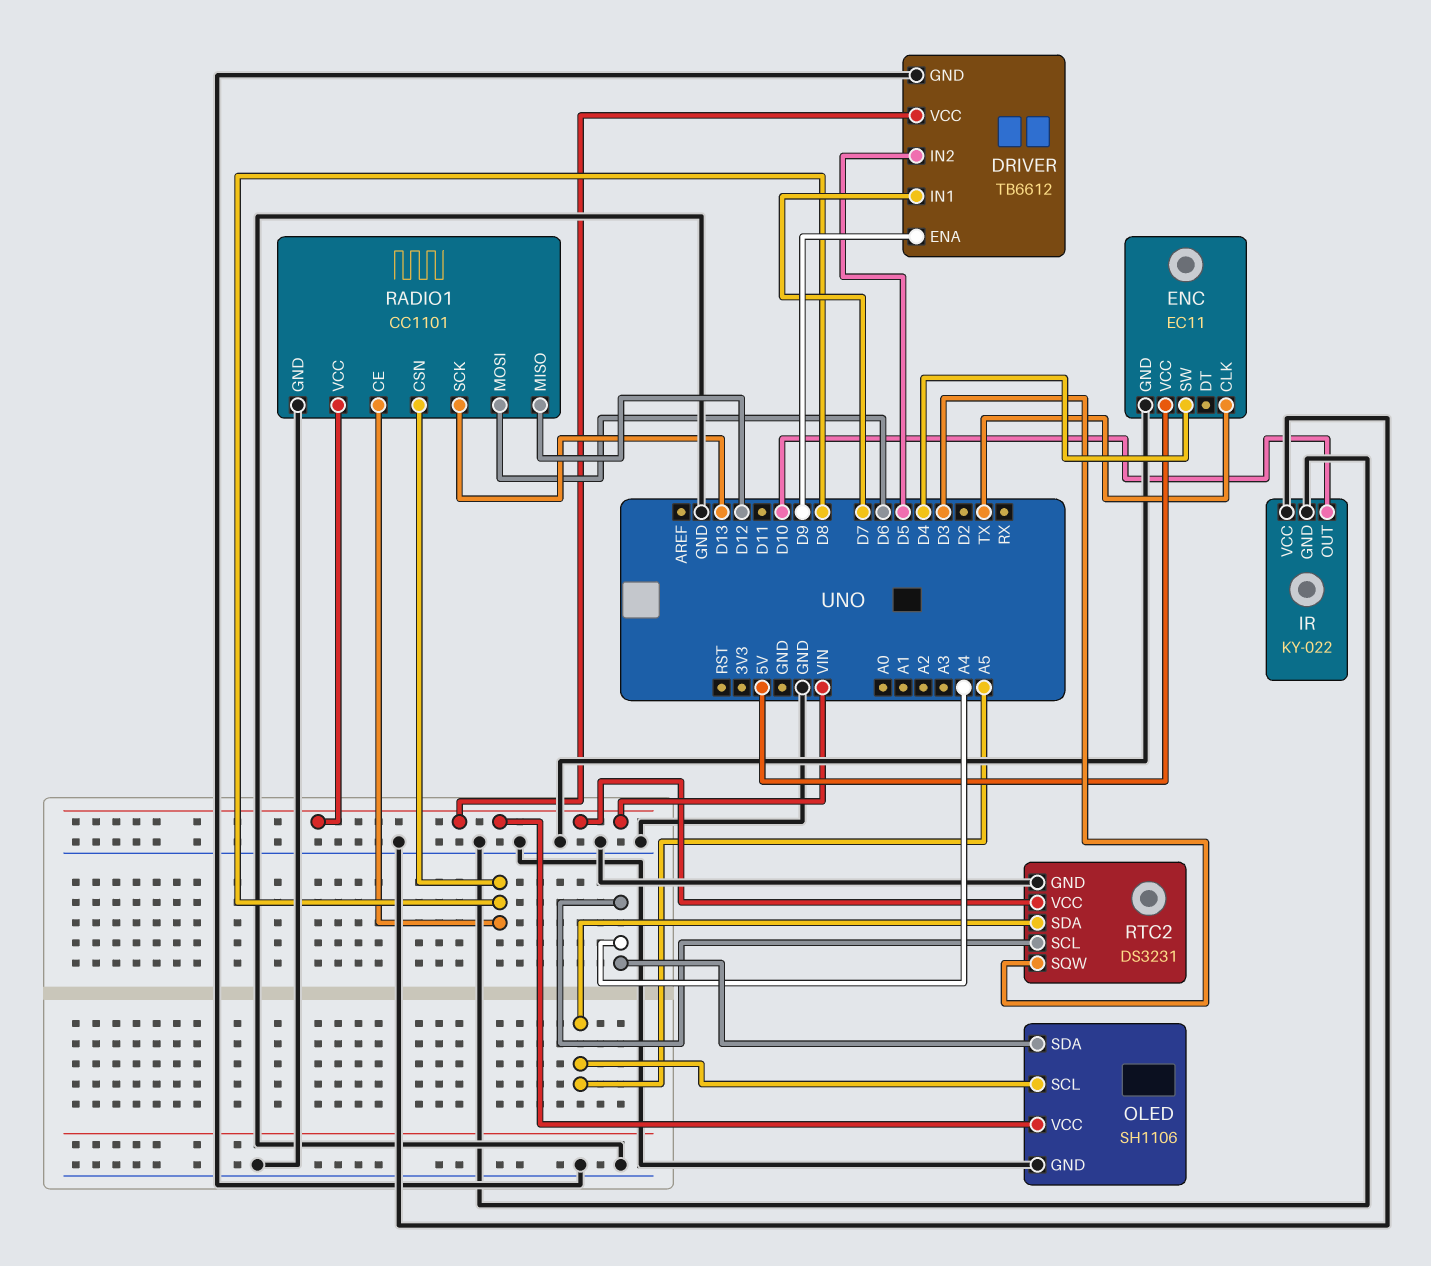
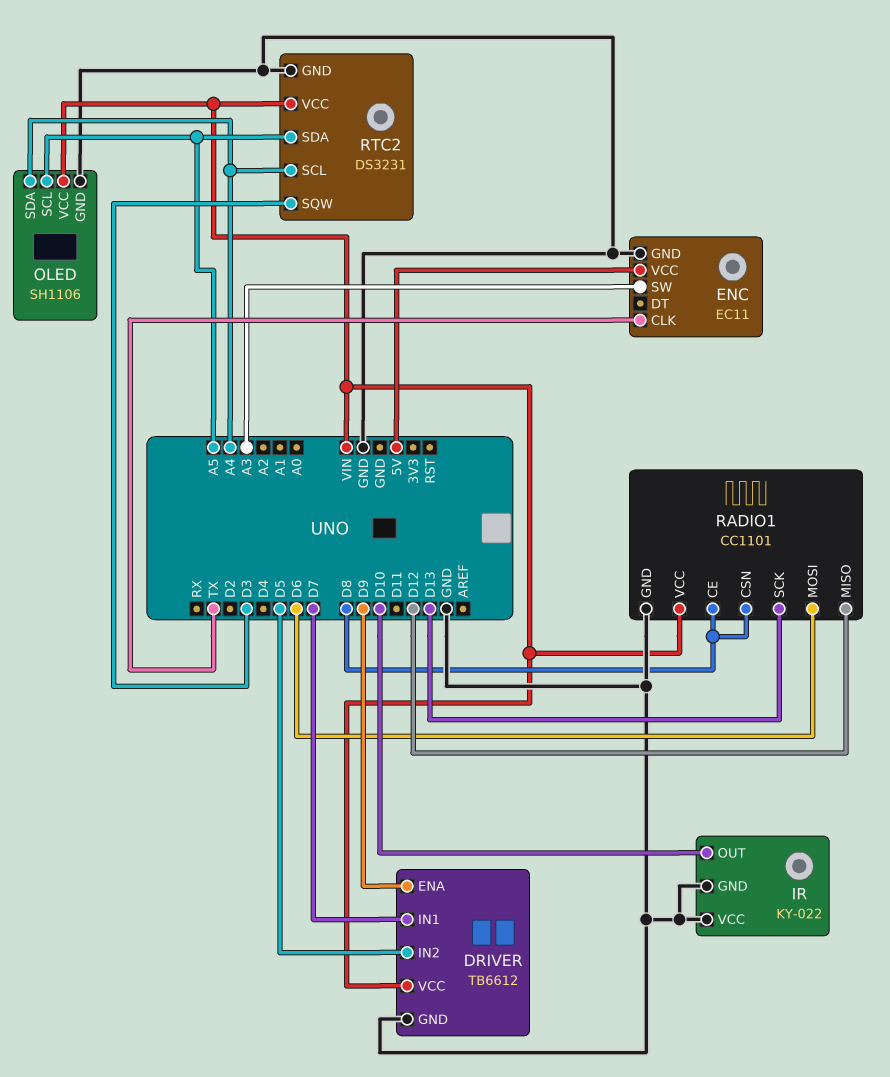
ENC pin SW: D4 -> A3

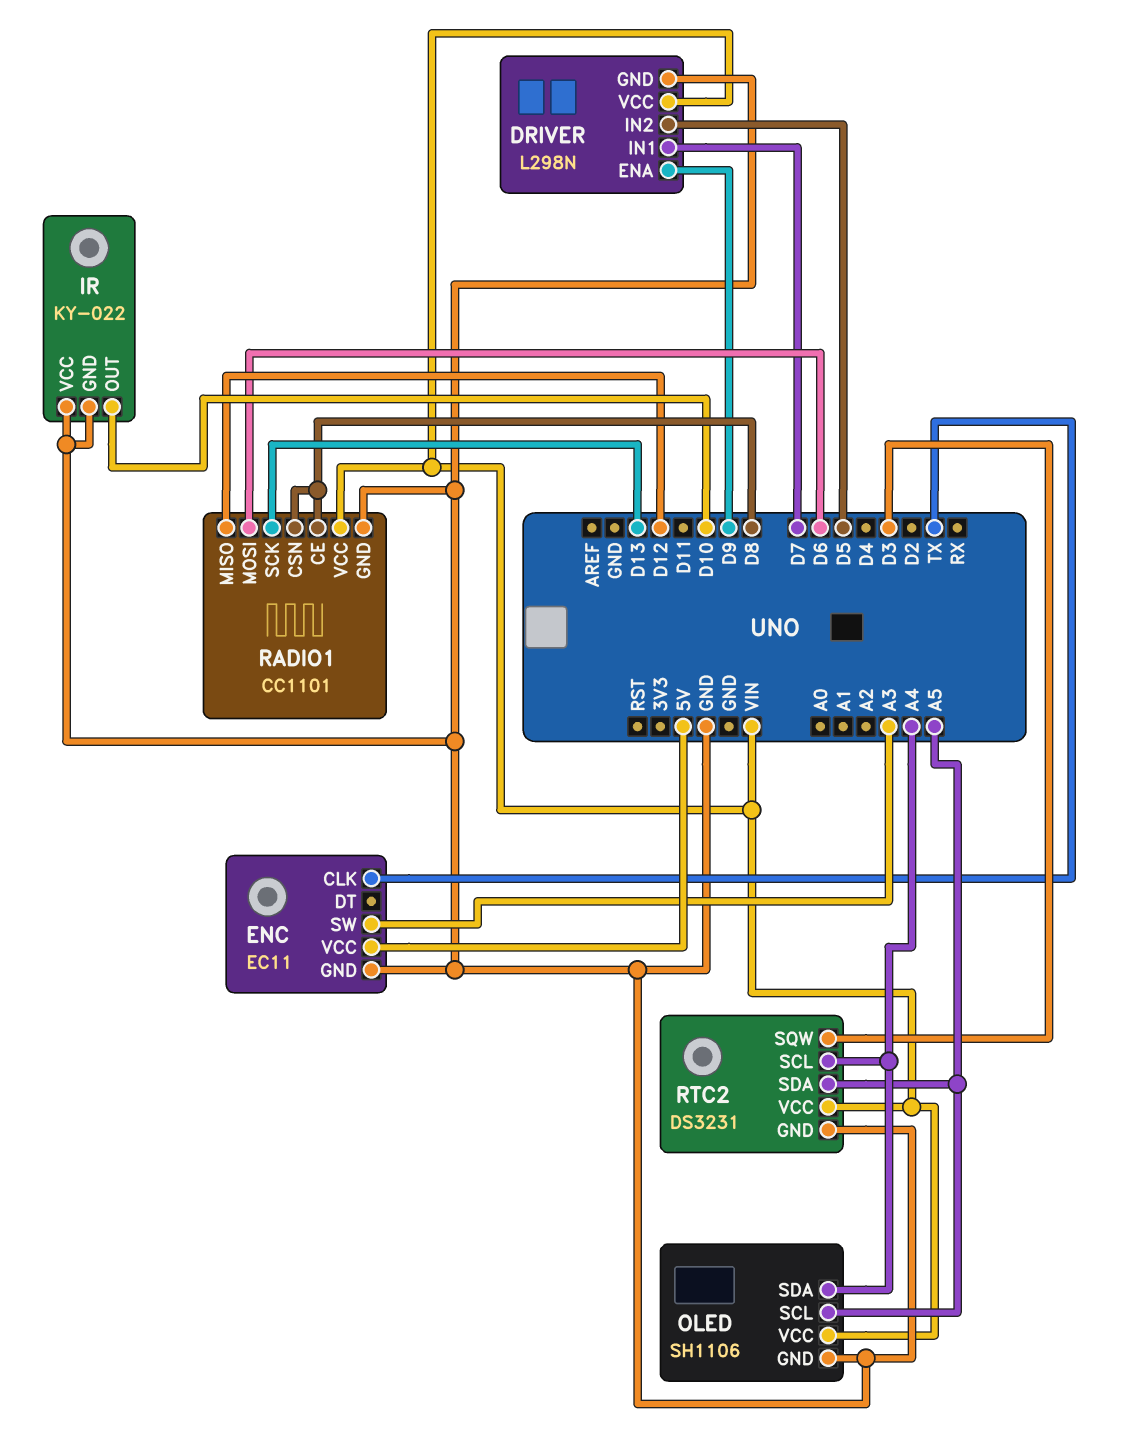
DRIVER: TB6612 -> L298N

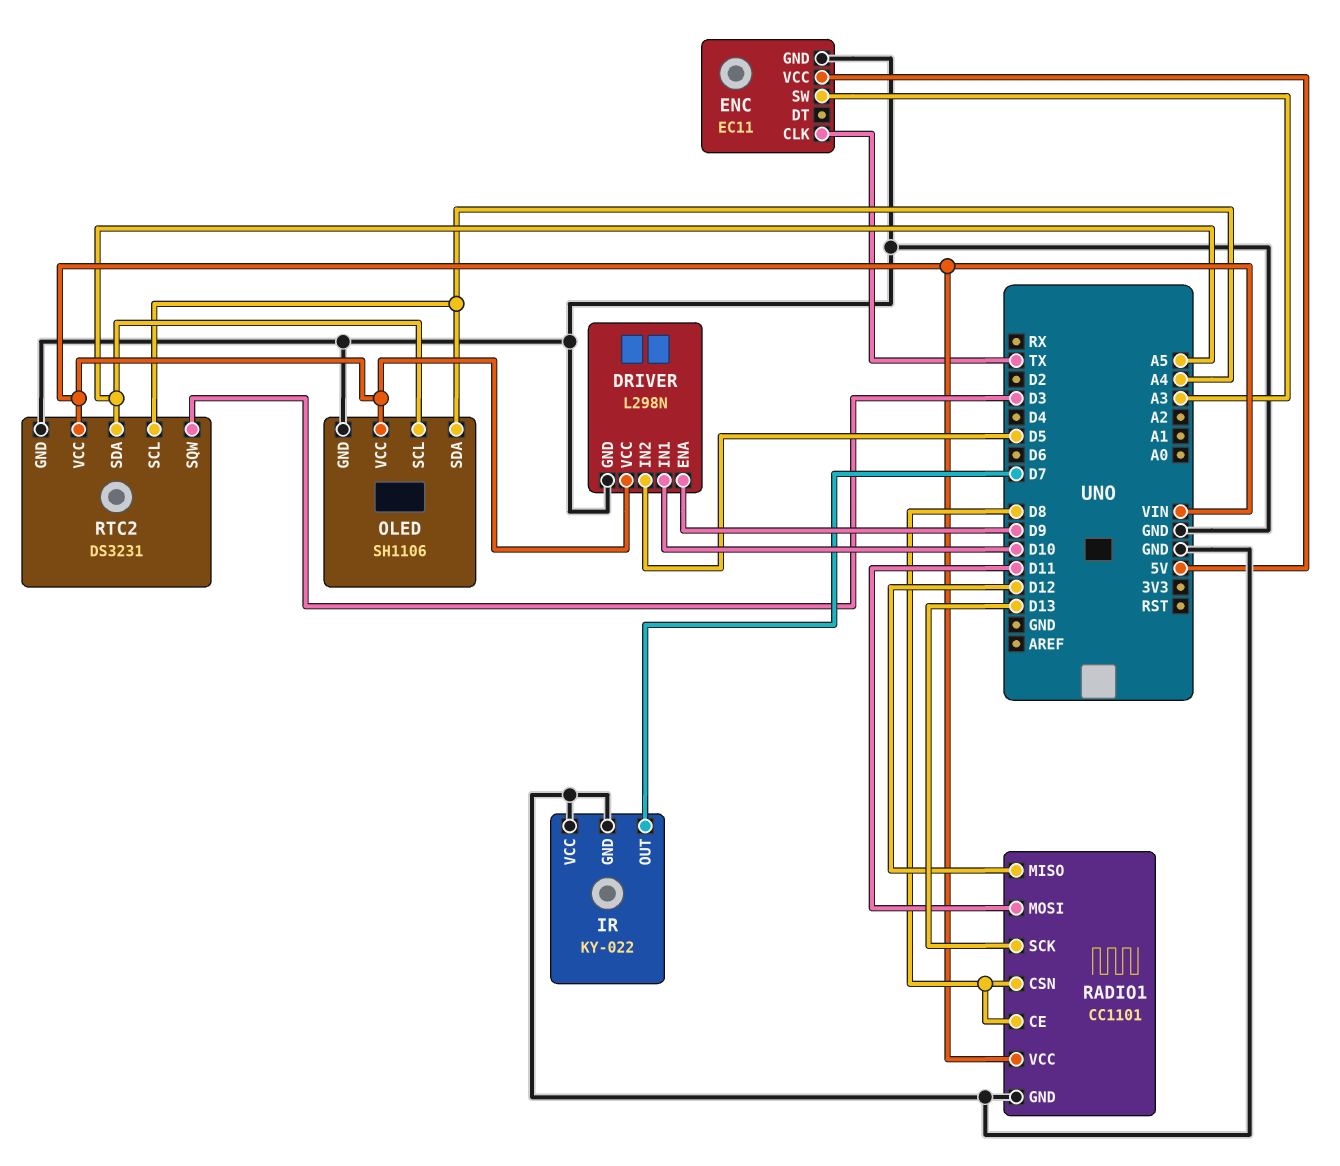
DRIVER pin IN1: D7 -> D10
IR pin OUT: D10 -> D7
RADIO1 pin MOSI: D6 -> D11

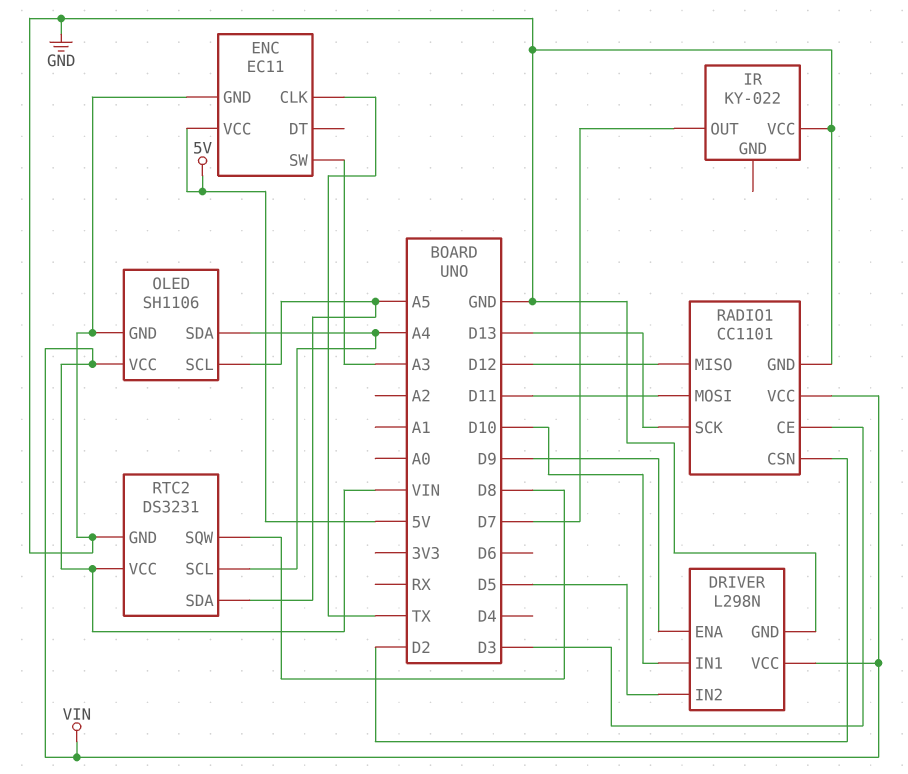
IR pin GND: GND -> none
RADIO1 pin CE: D8 -> D3
RADIO1 pin CSN: D8 -> D2
RTC2 pin SQW: D3 -> D8

